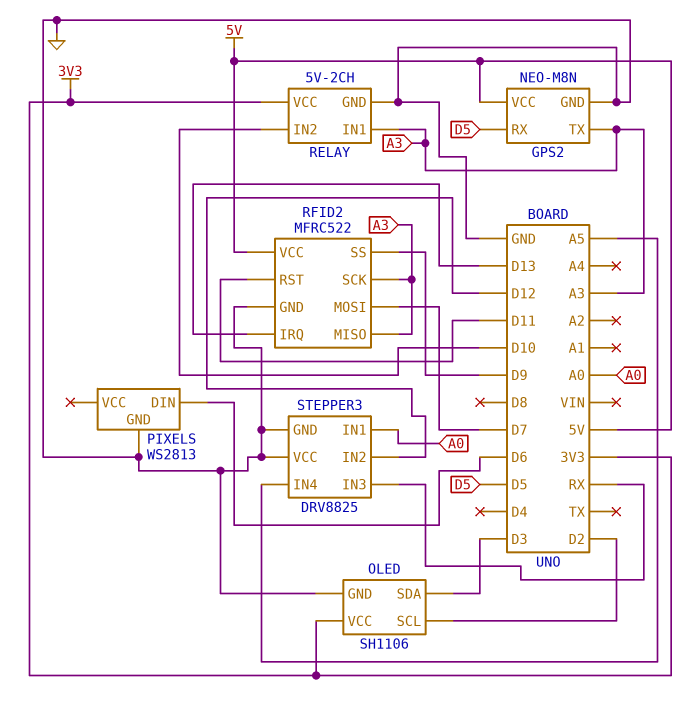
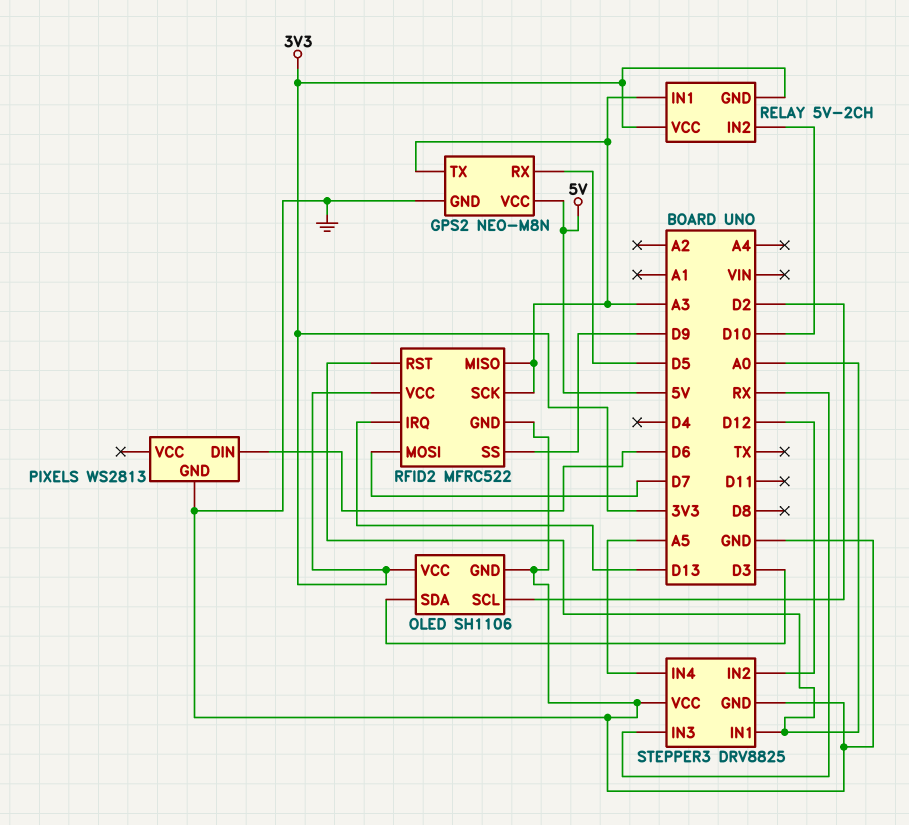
RELAY pin GND: GND -> 3V3
RFID2 pin RST: D11 -> A0
RFID2 pin VCC: 5V -> 3V3

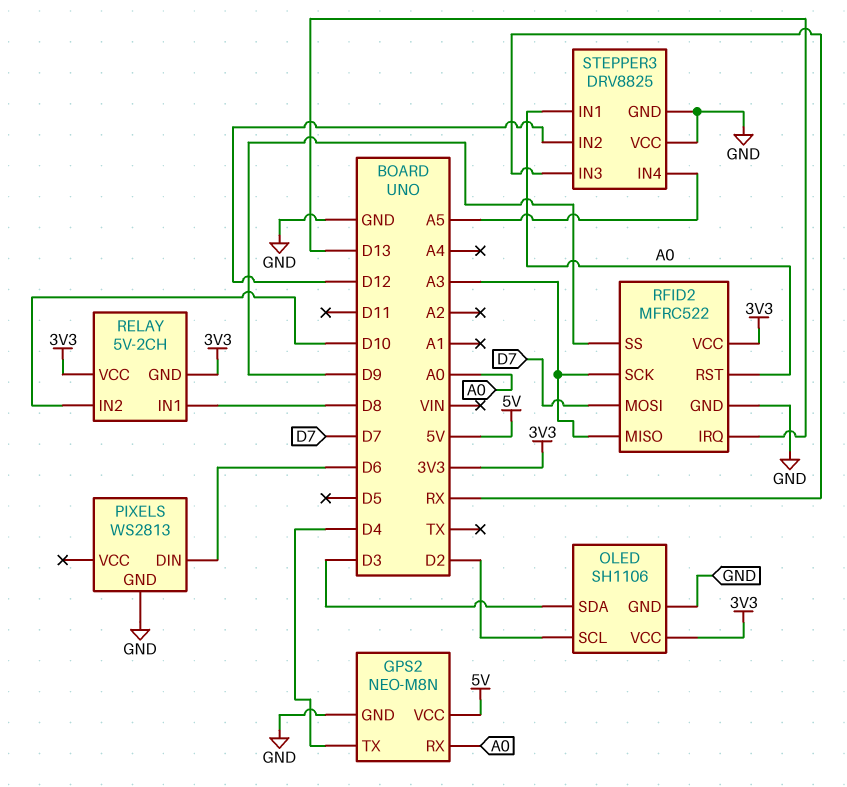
GPS2 pin RX: D5 -> A0
GPS2 pin TX: A3 -> D4
RELAY pin IN1: A3 -> D8

